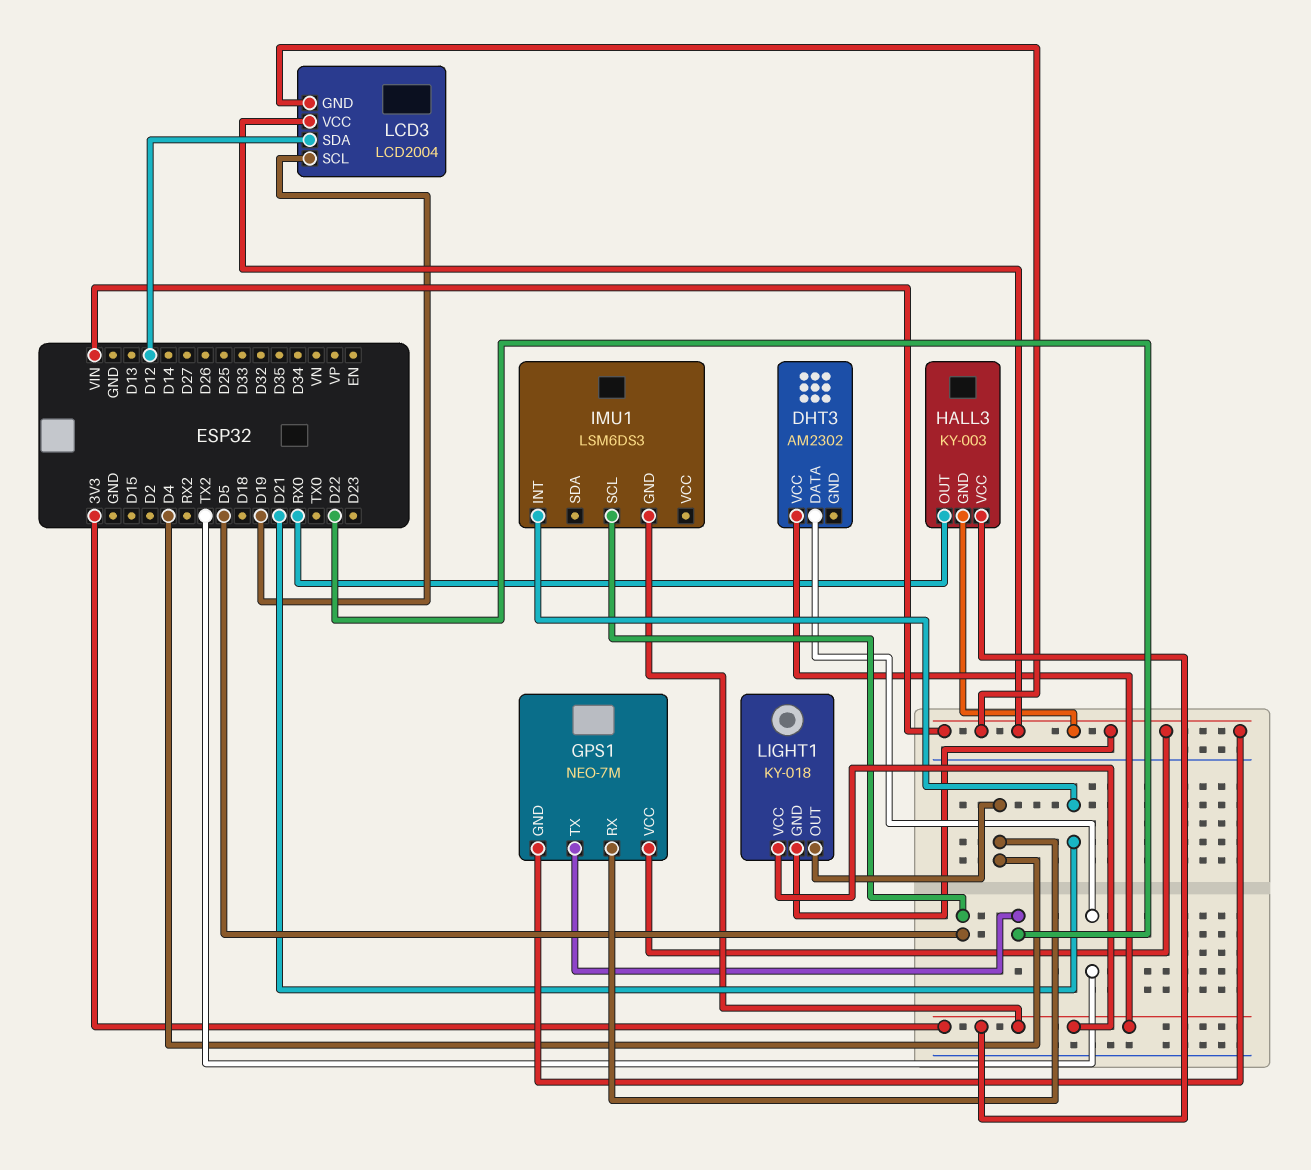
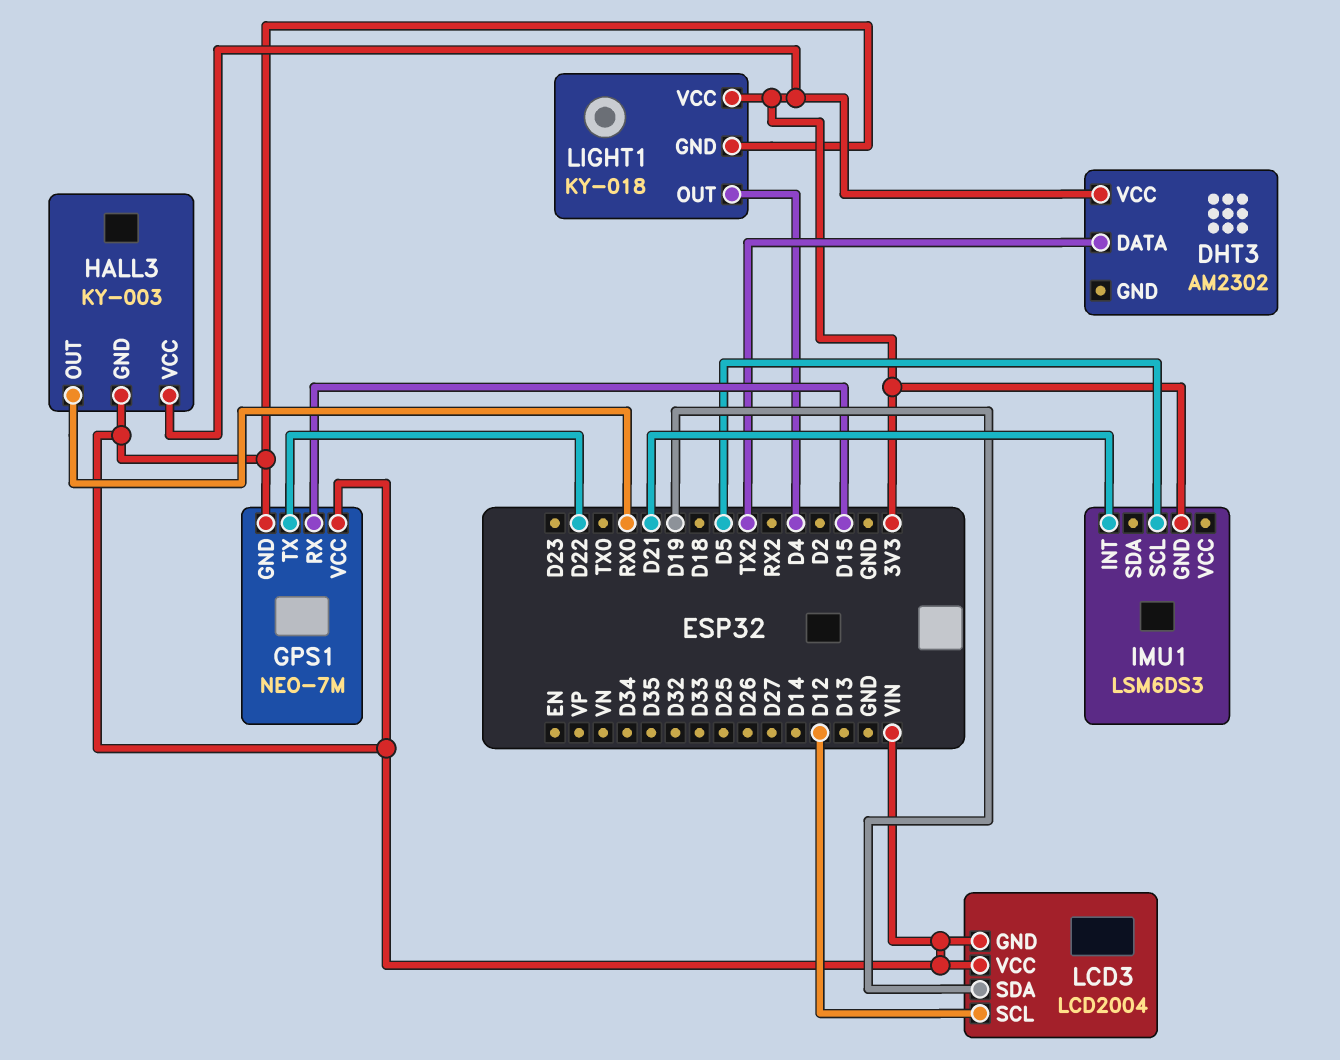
GPS1 pin RX: D4 -> D15
LCD3 pin SCL: D19 -> D12
LCD3 pin SDA: D12 -> D19

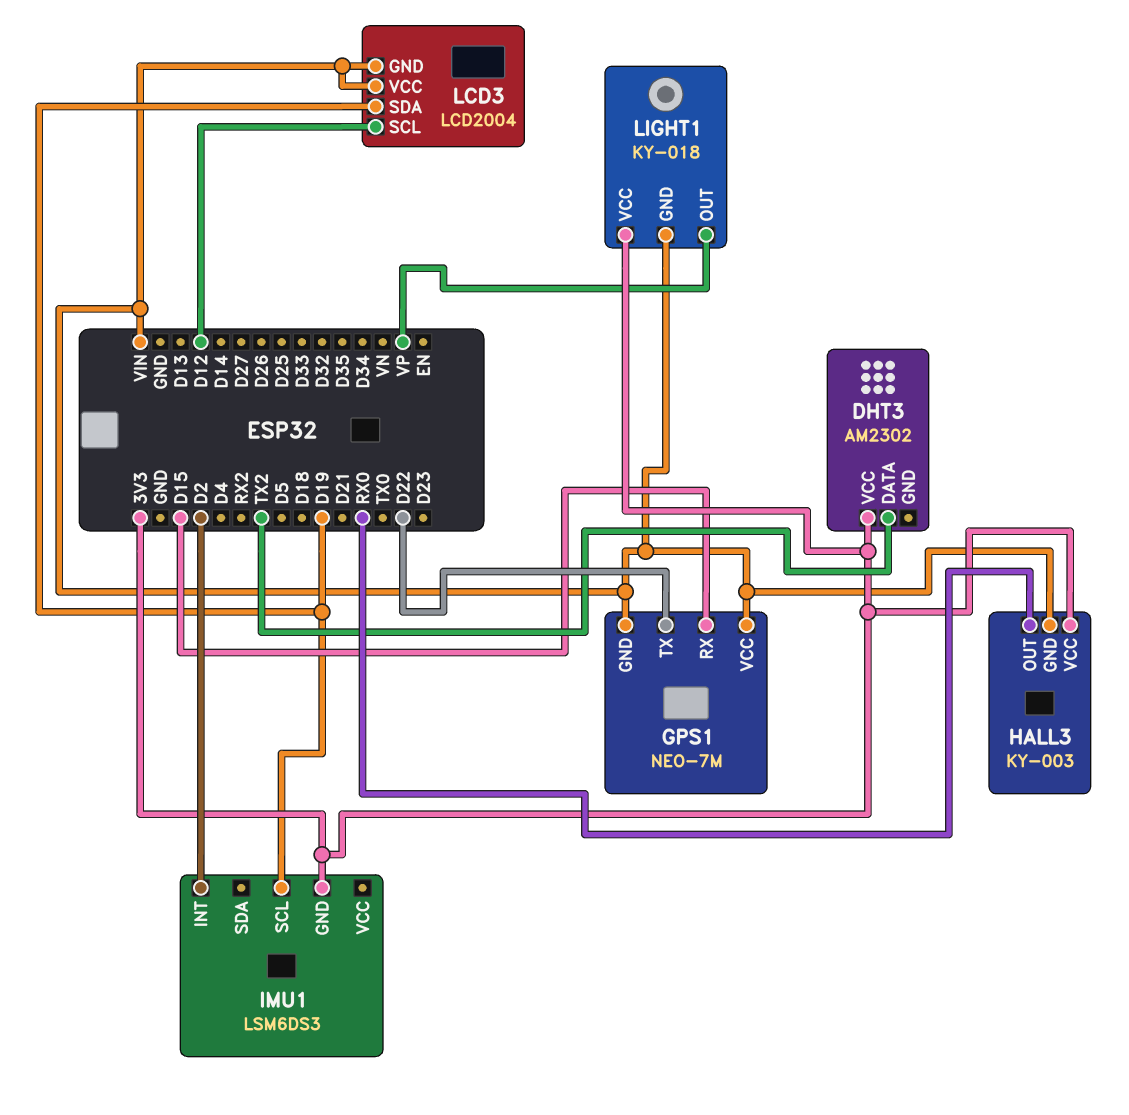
IMU1 pin INT: D21 -> D2
IMU1 pin SCL: D5 -> D19
LIGHT1 pin OUT: D4 -> VP

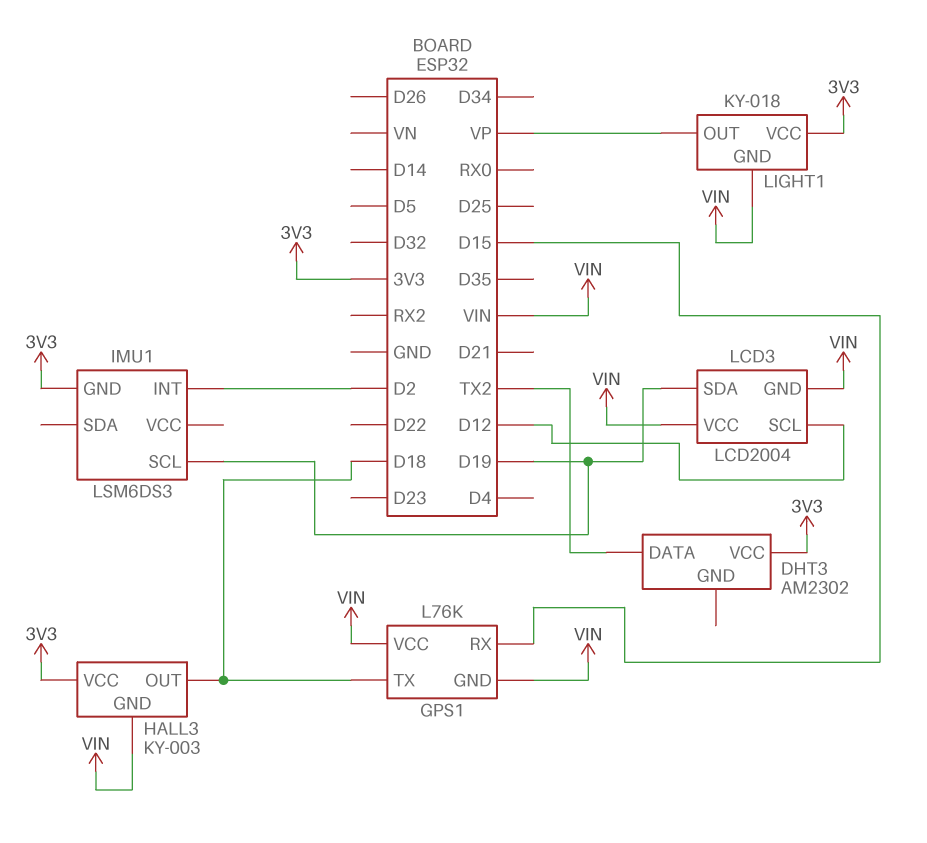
GPS1: NEO-7M -> L76K
GPS1 pin TX: D22 -> D18
HALL3 pin OUT: RX0 -> D18

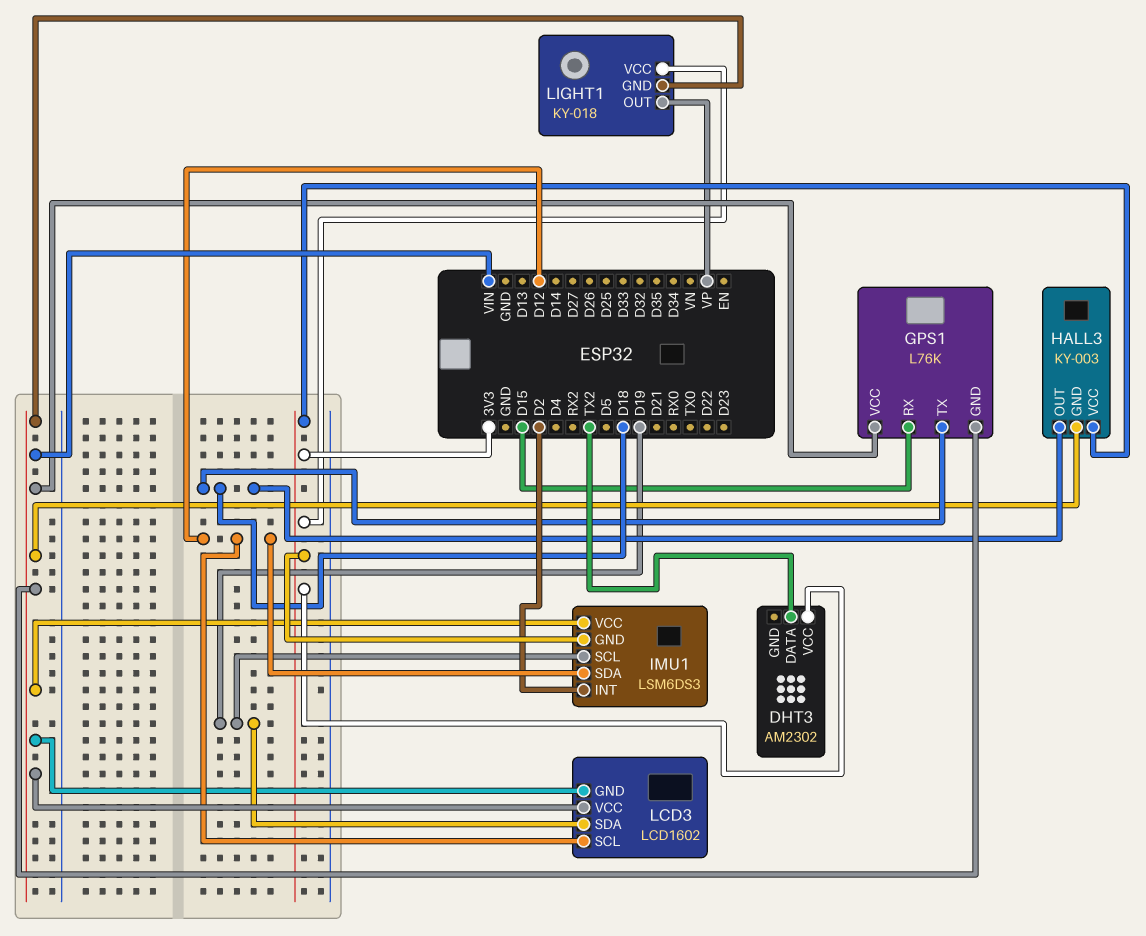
IMU1 pin SDA: none -> D12
IMU1 pin VCC: none -> VIN
LCD3: LCD2004 -> LCD1602

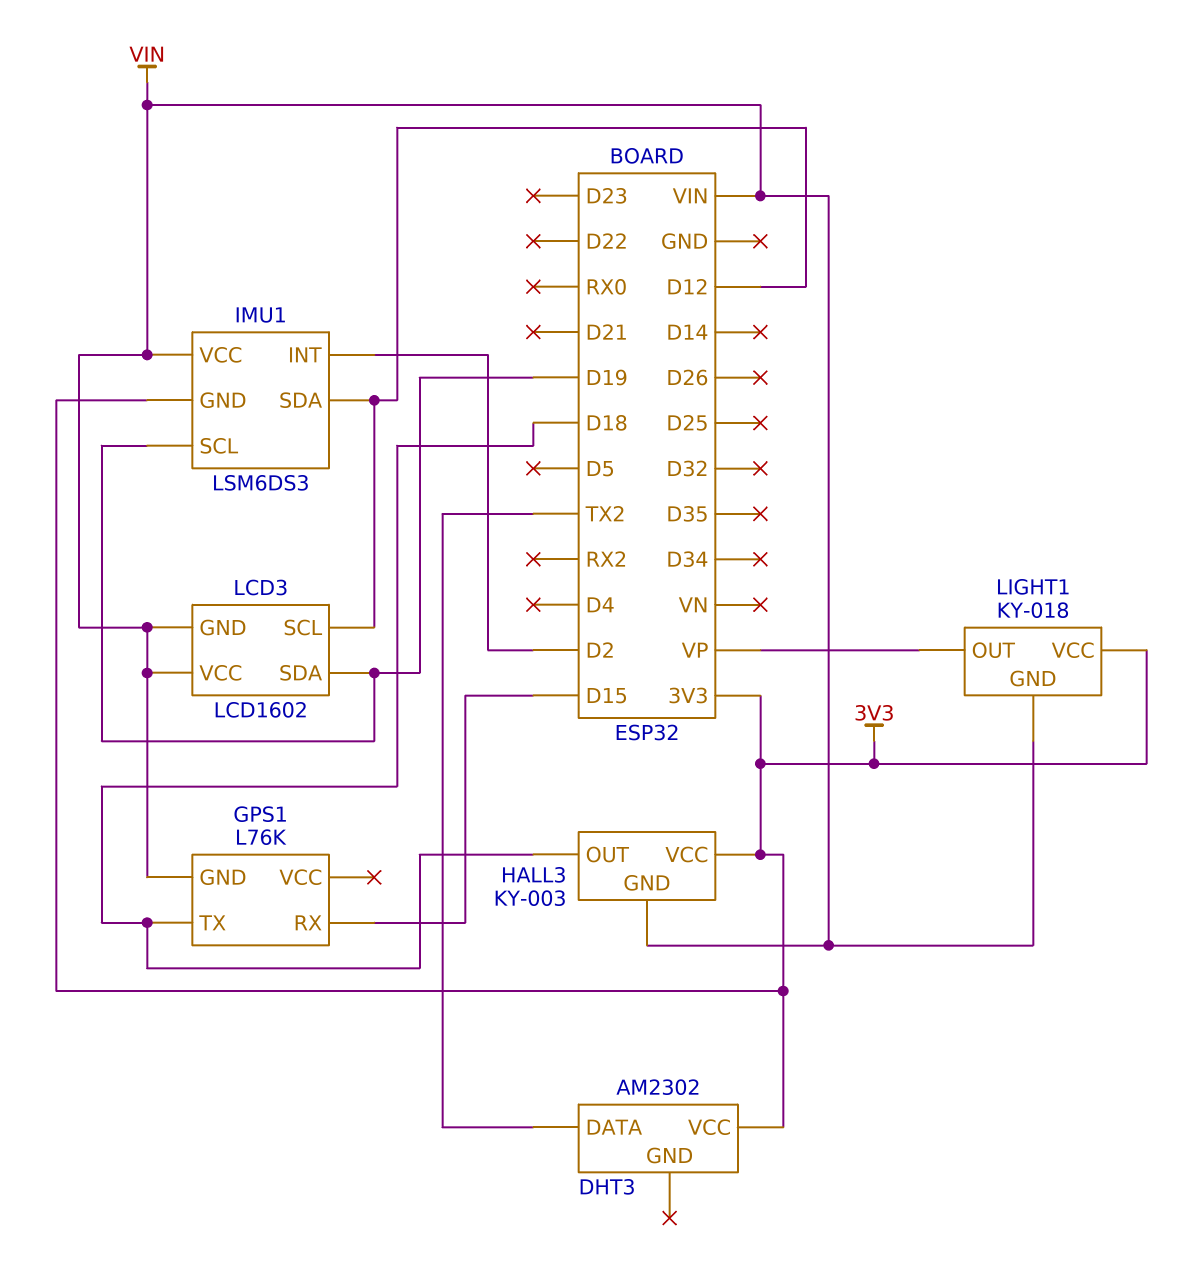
GPS1 pin VCC: VIN -> none

